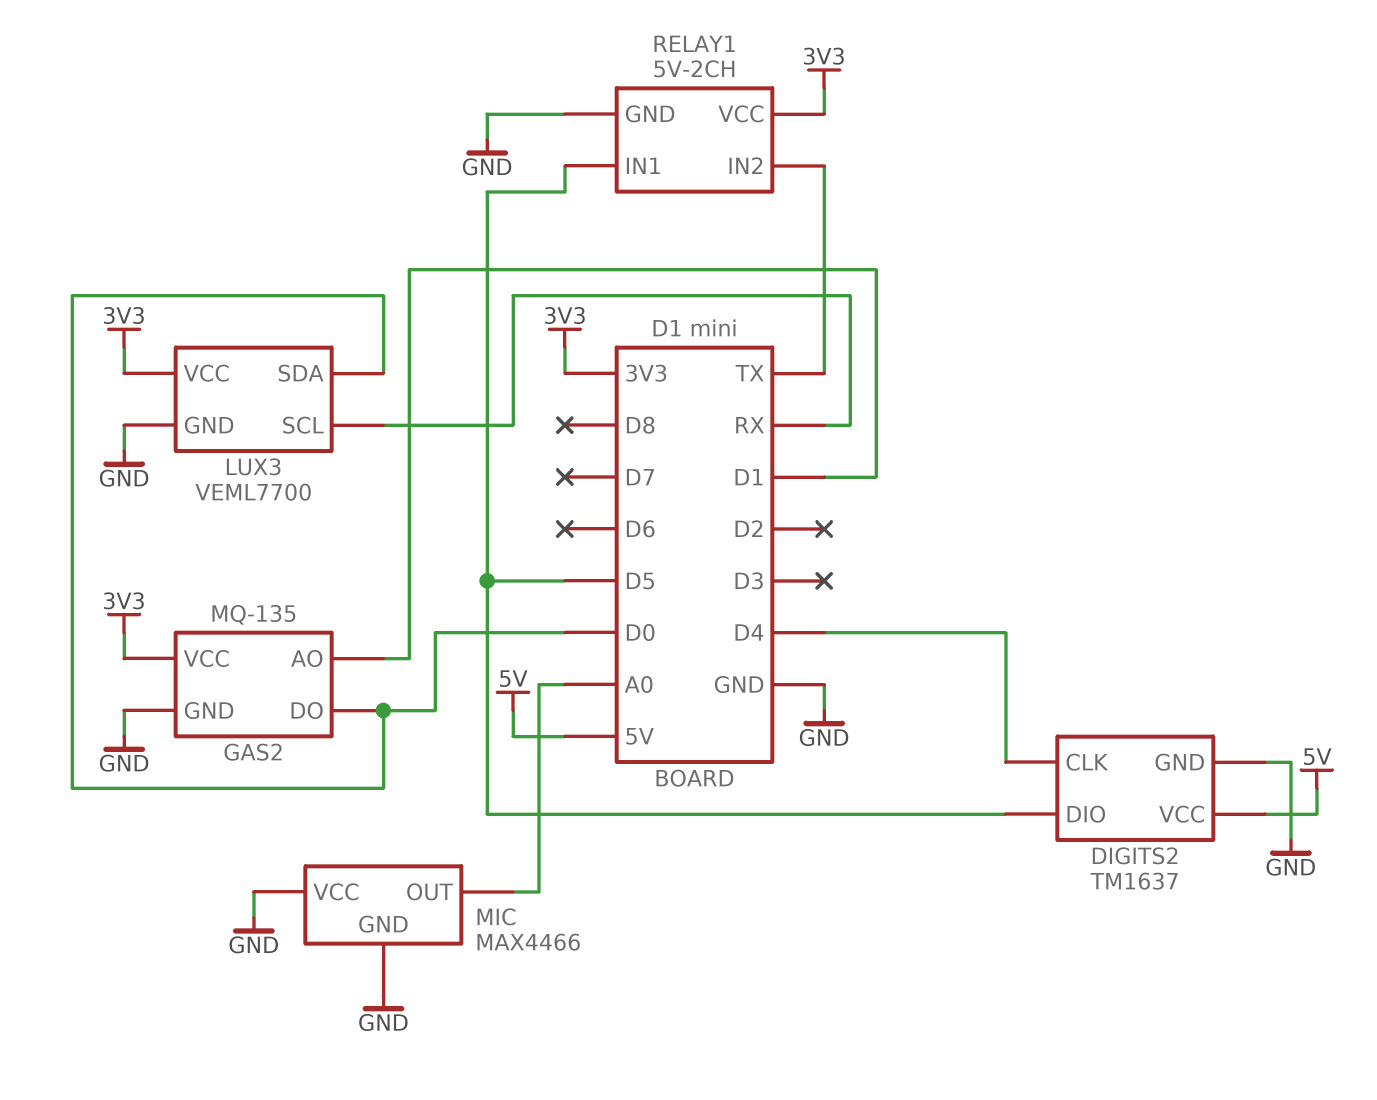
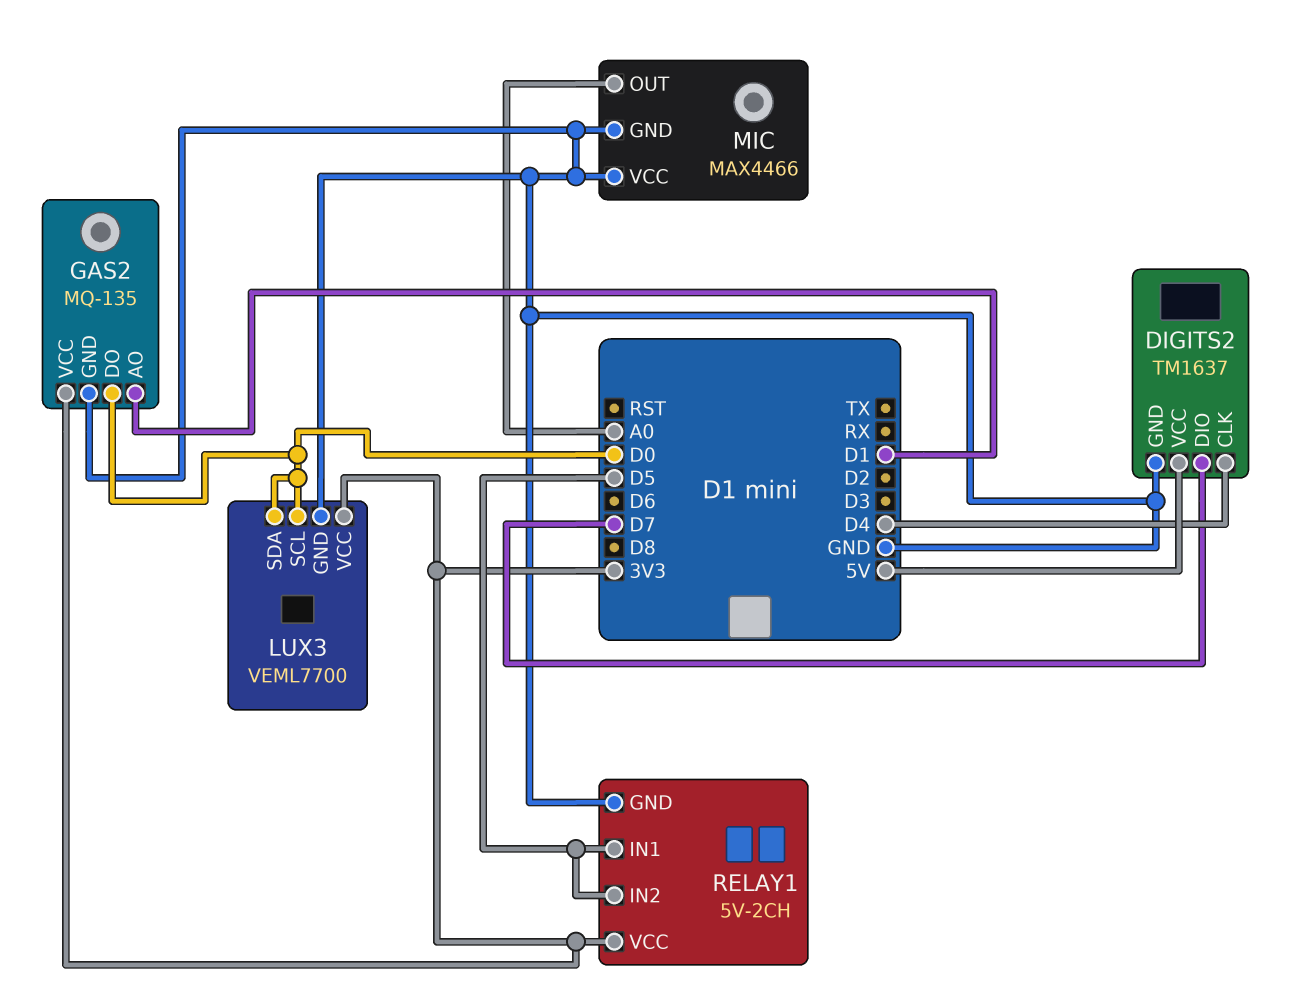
DIGITS2 pin DIO: D5 -> D7
LUX3 pin SCL: RX -> D0
RELAY1 pin IN2: TX -> D5

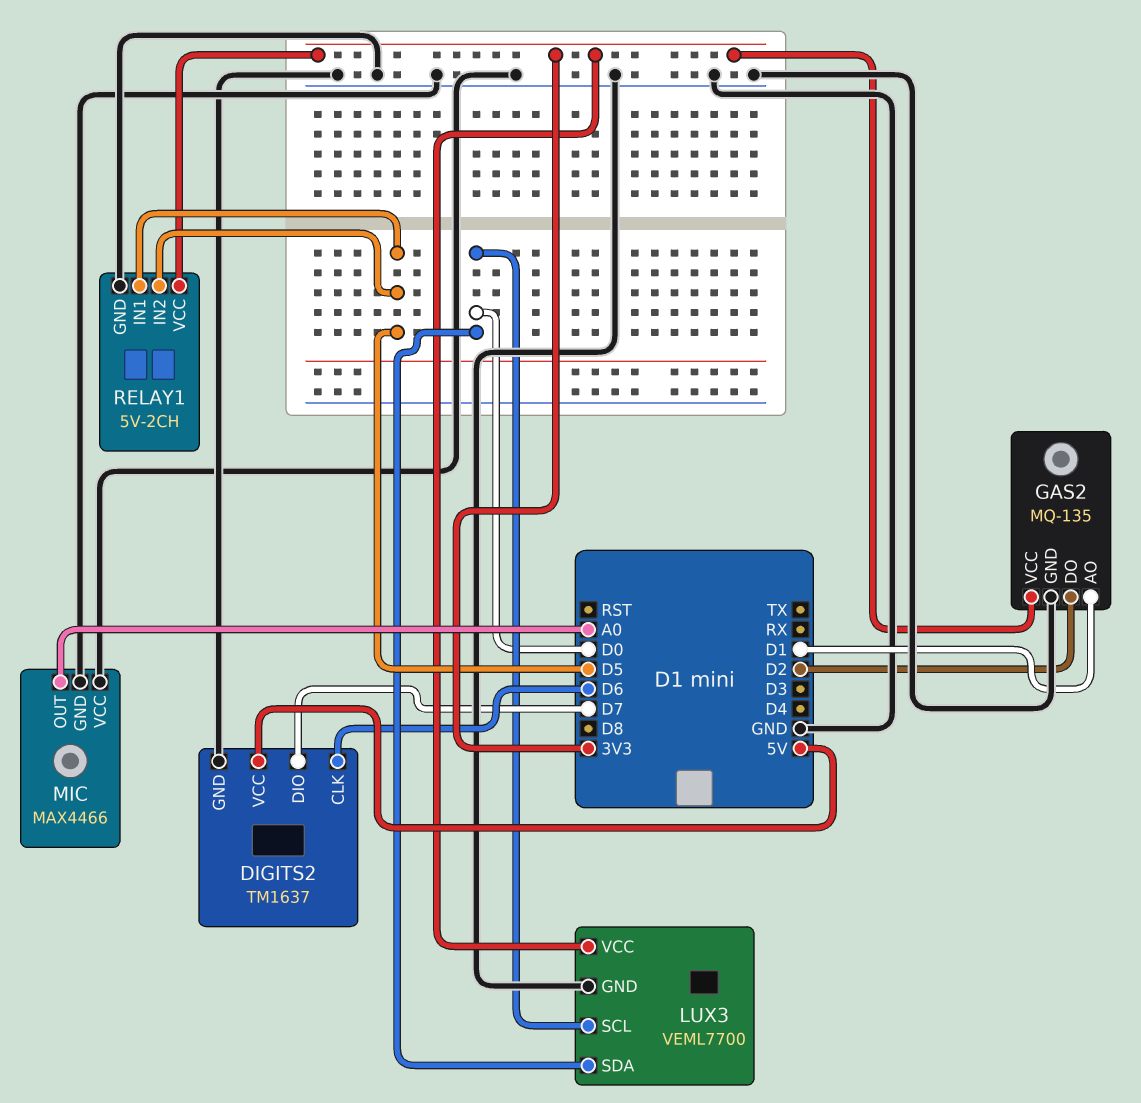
DIGITS2 pin CLK: D4 -> D6
GAS2 pin DO: D0 -> D2

